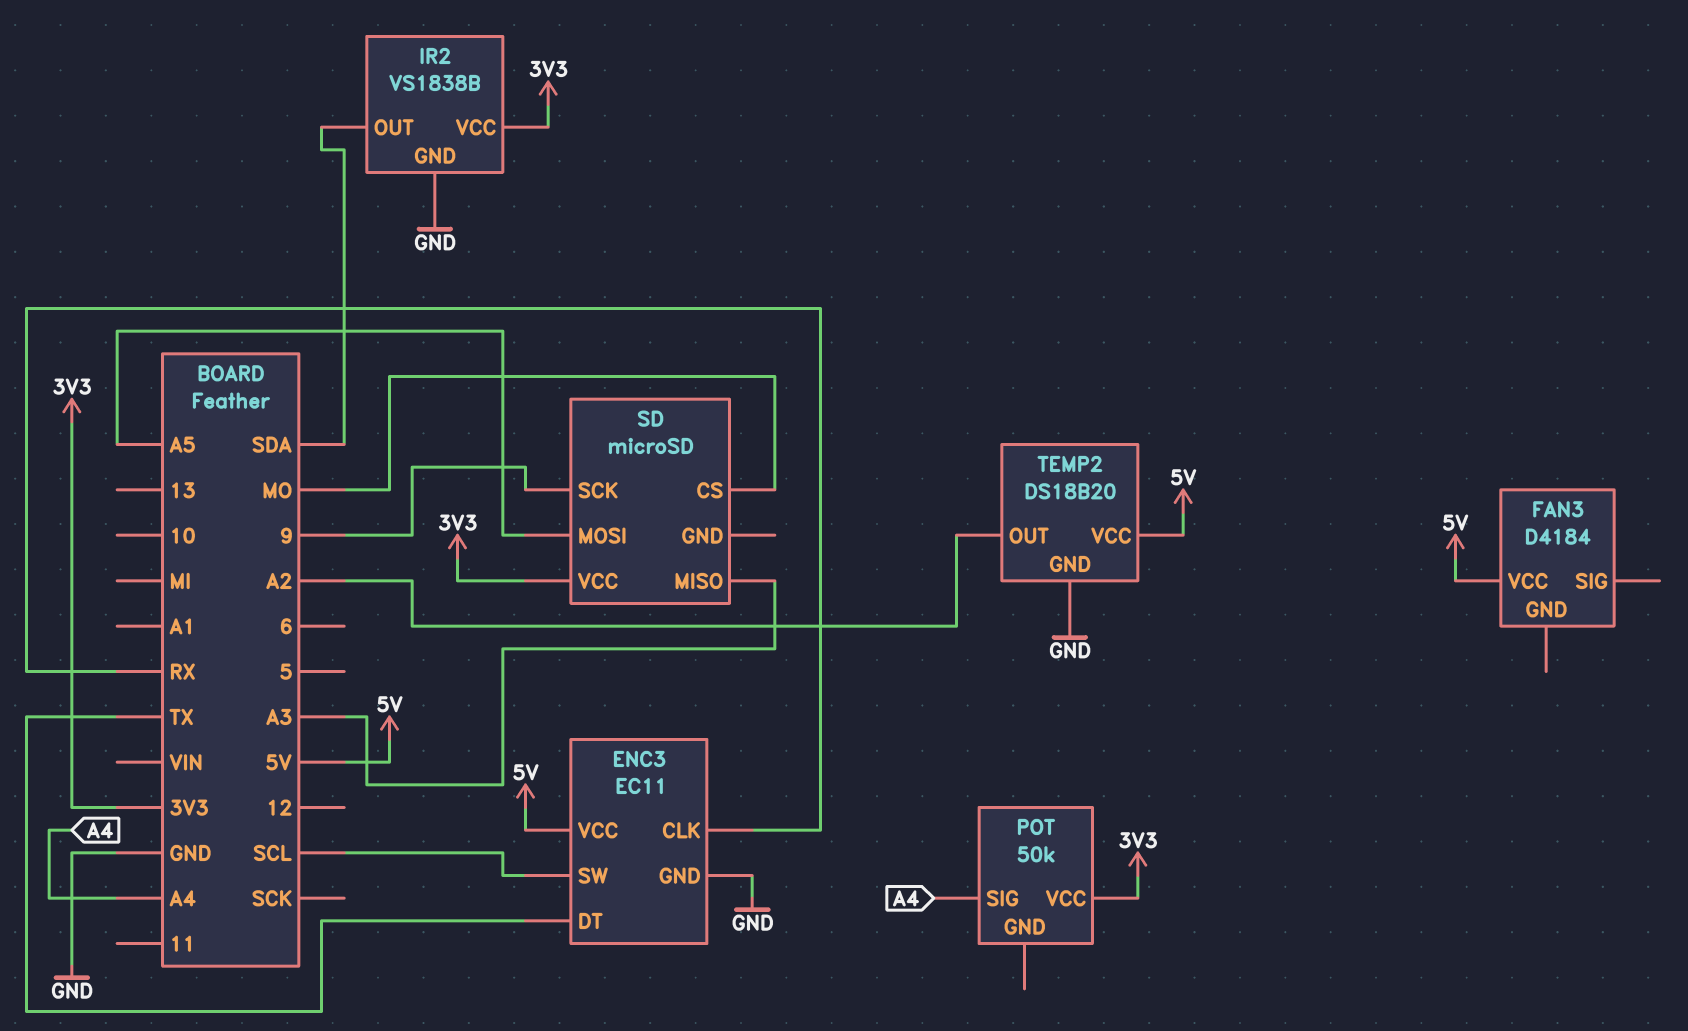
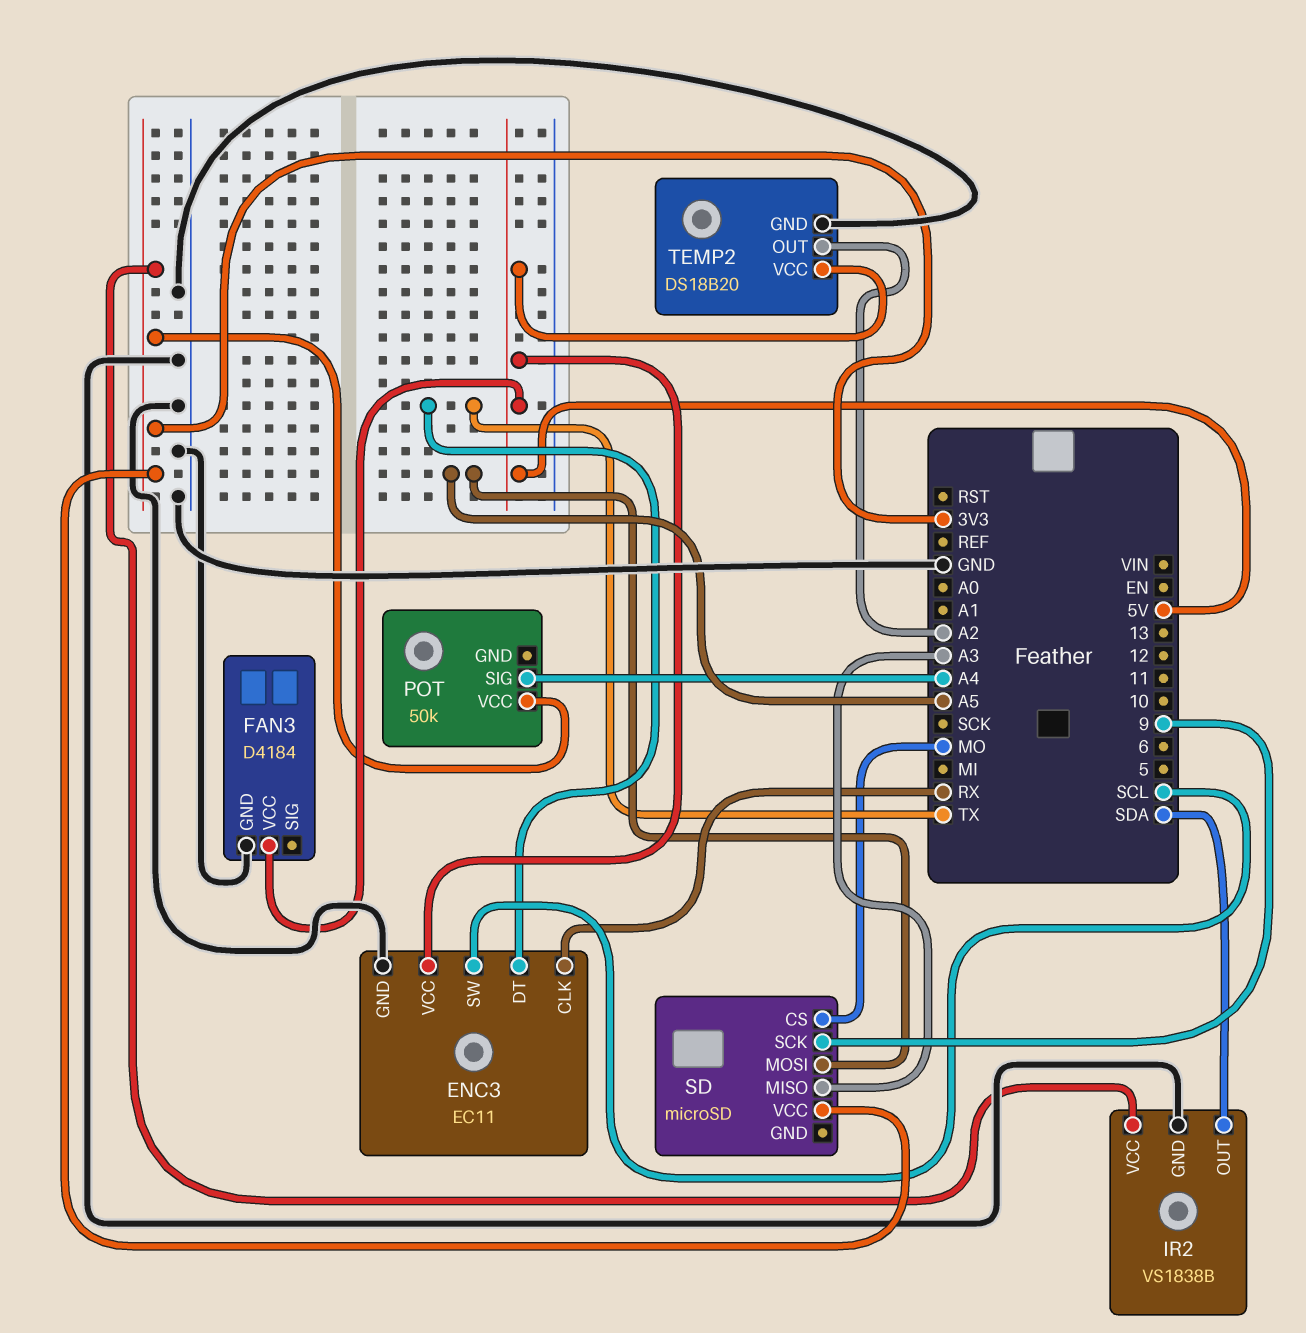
FAN3 pin GND: none -> GND

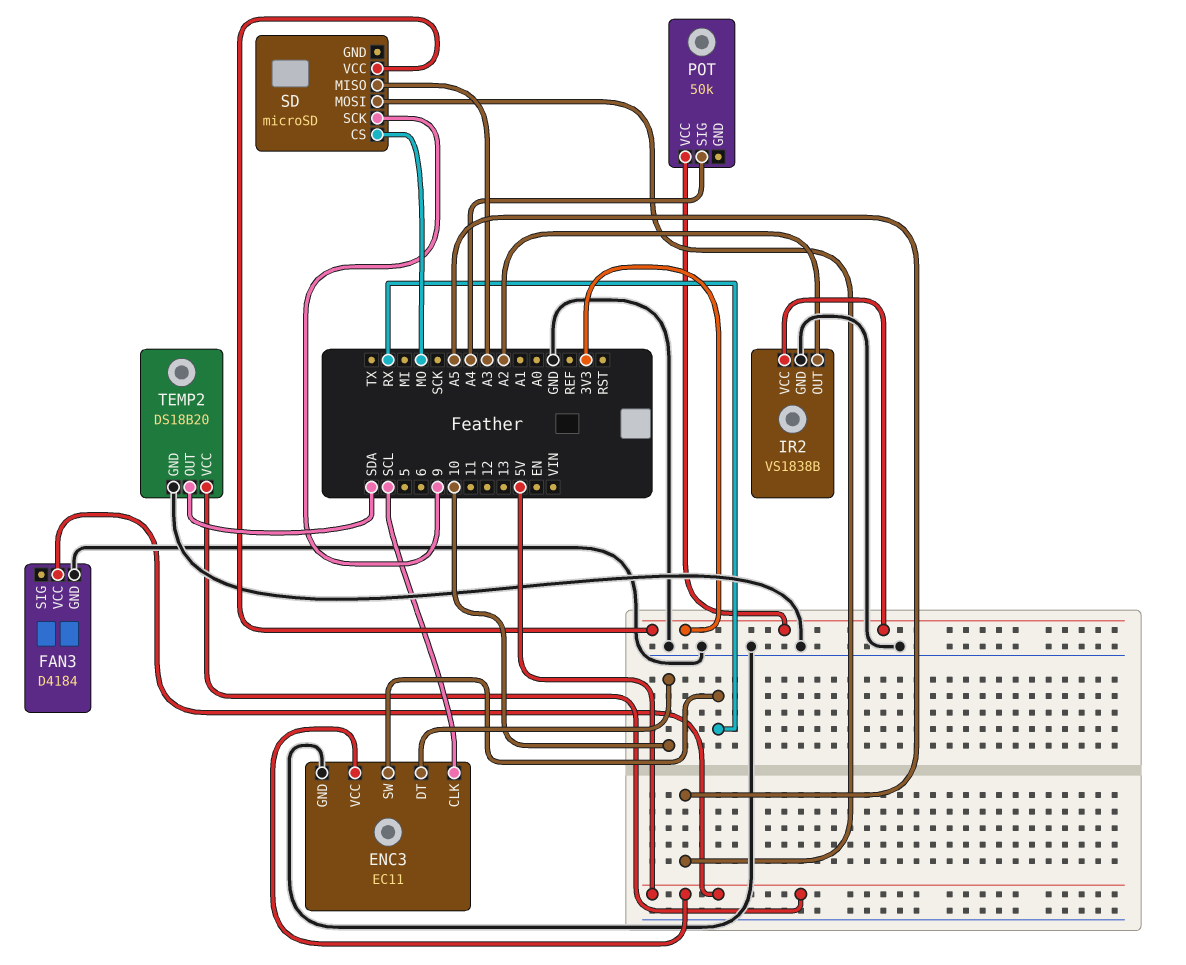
ENC3 pin CLK: RX -> SCL
ENC3 pin DT: TX -> 10
ENC3 pin SW: SCL -> RX
IR2 pin OUT: SDA -> A2
TEMP2 pin OUT: A2 -> SDA

